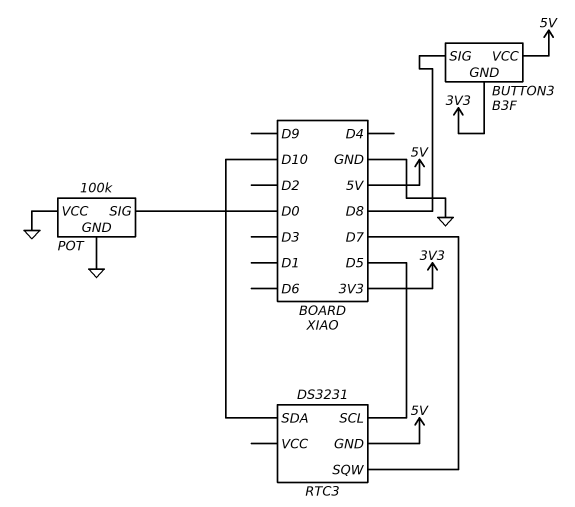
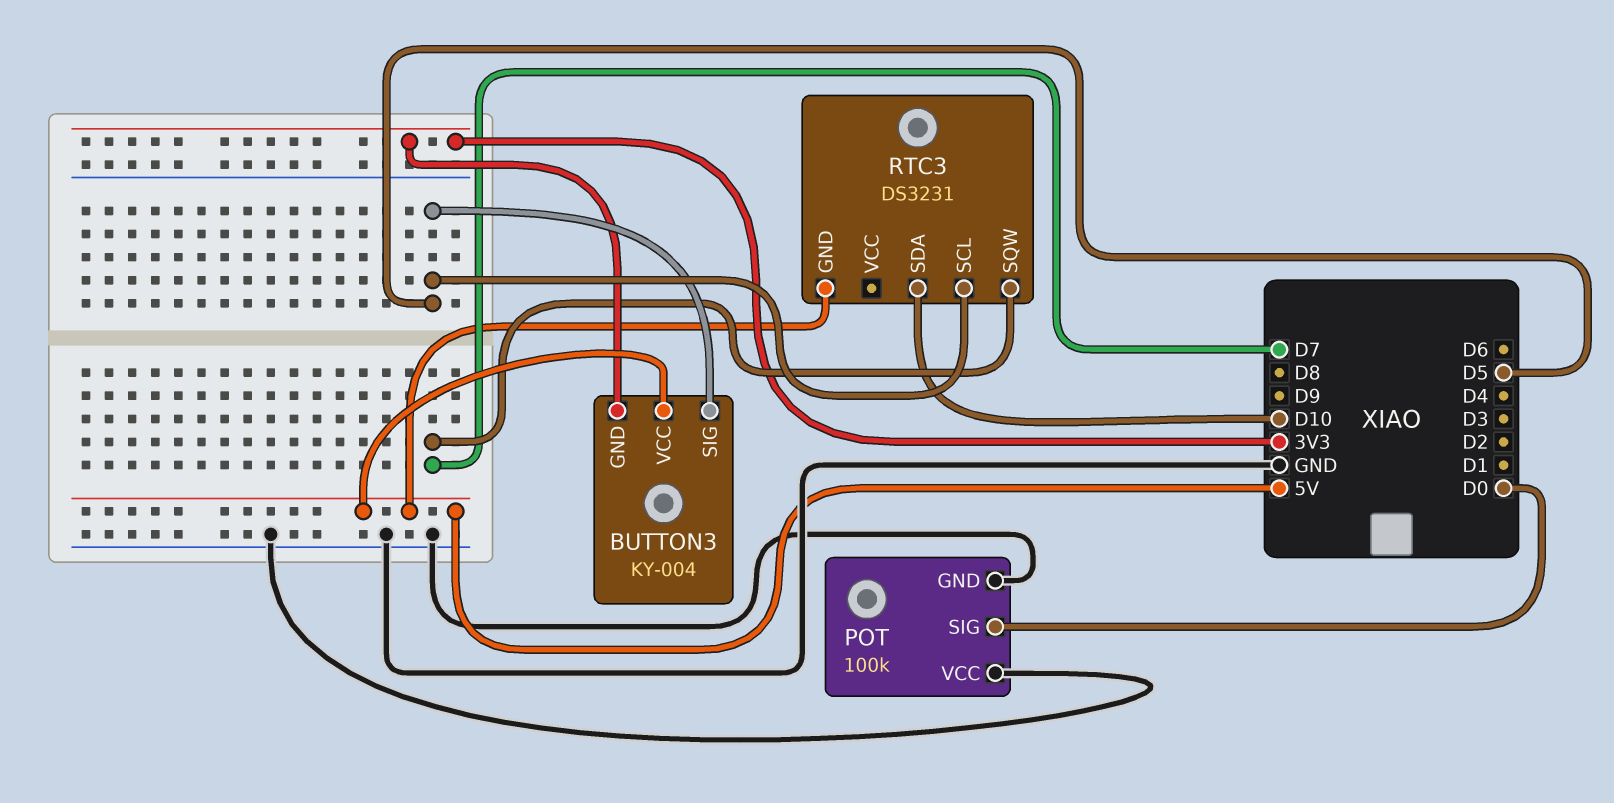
BUTTON3: B3F -> KY-004
BUTTON3 pin SIG: D8 -> D5

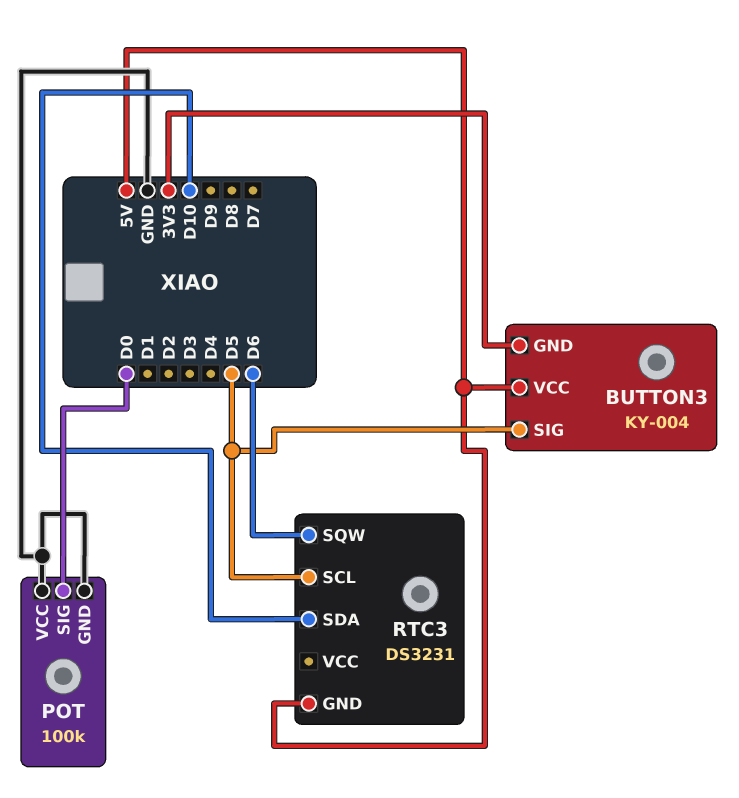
RTC3 pin SQW: D7 -> D6

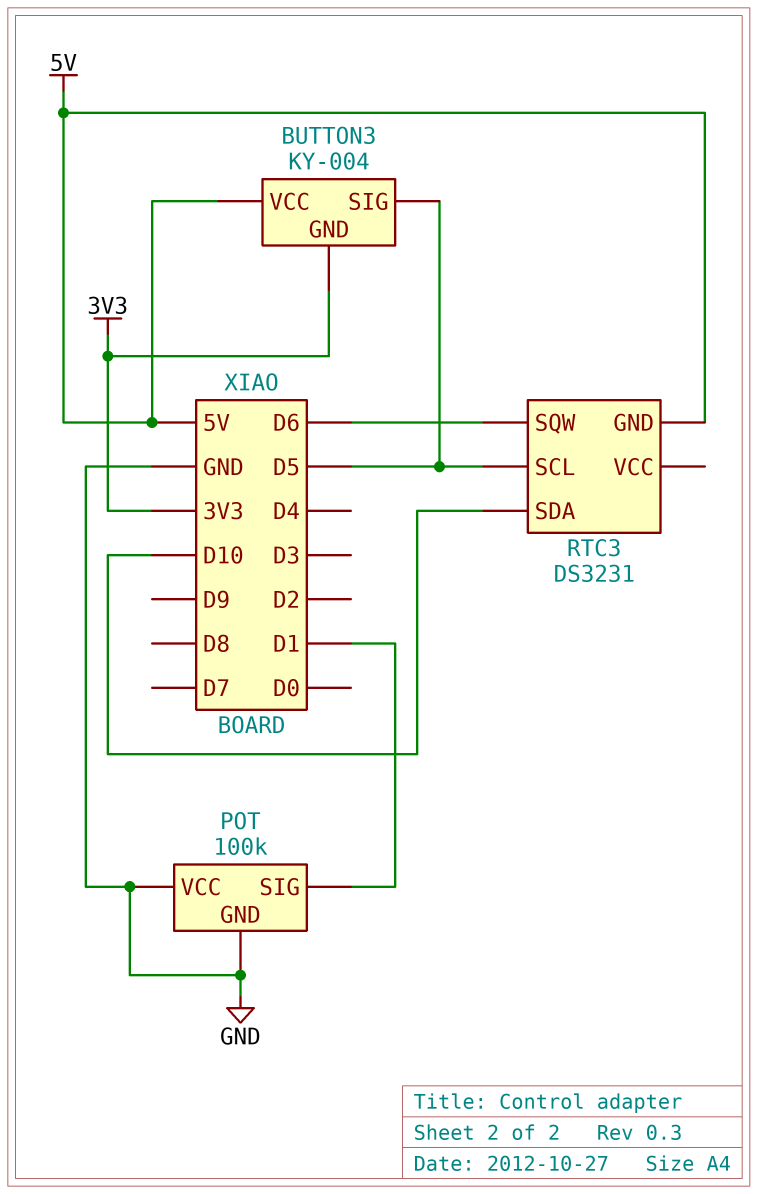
POT pin SIG: D0 -> D1

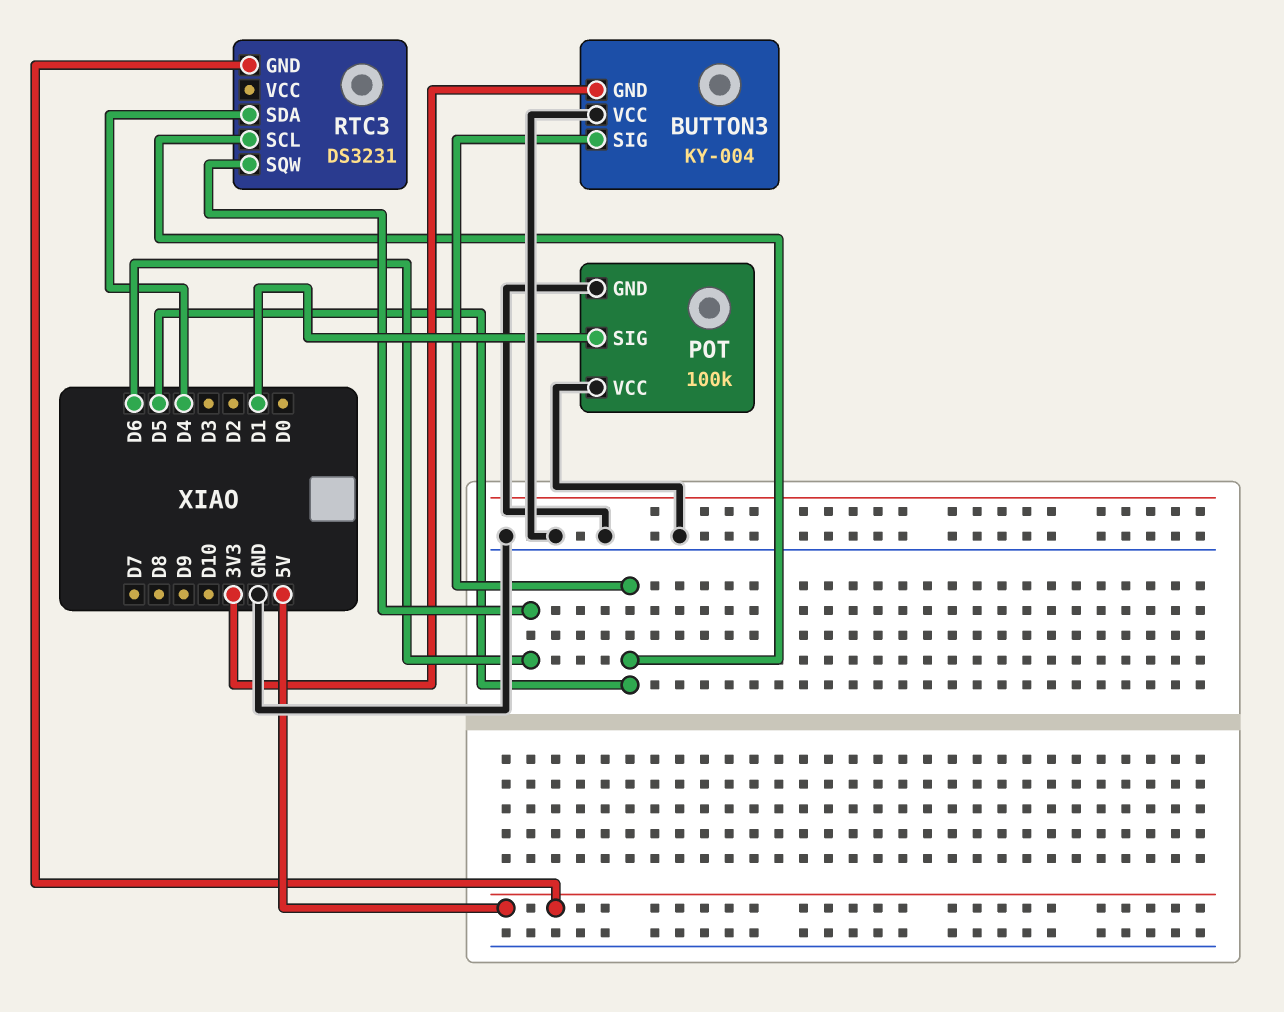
BUTTON3 pin VCC: 5V -> GND
RTC3 pin SDA: D10 -> D4

